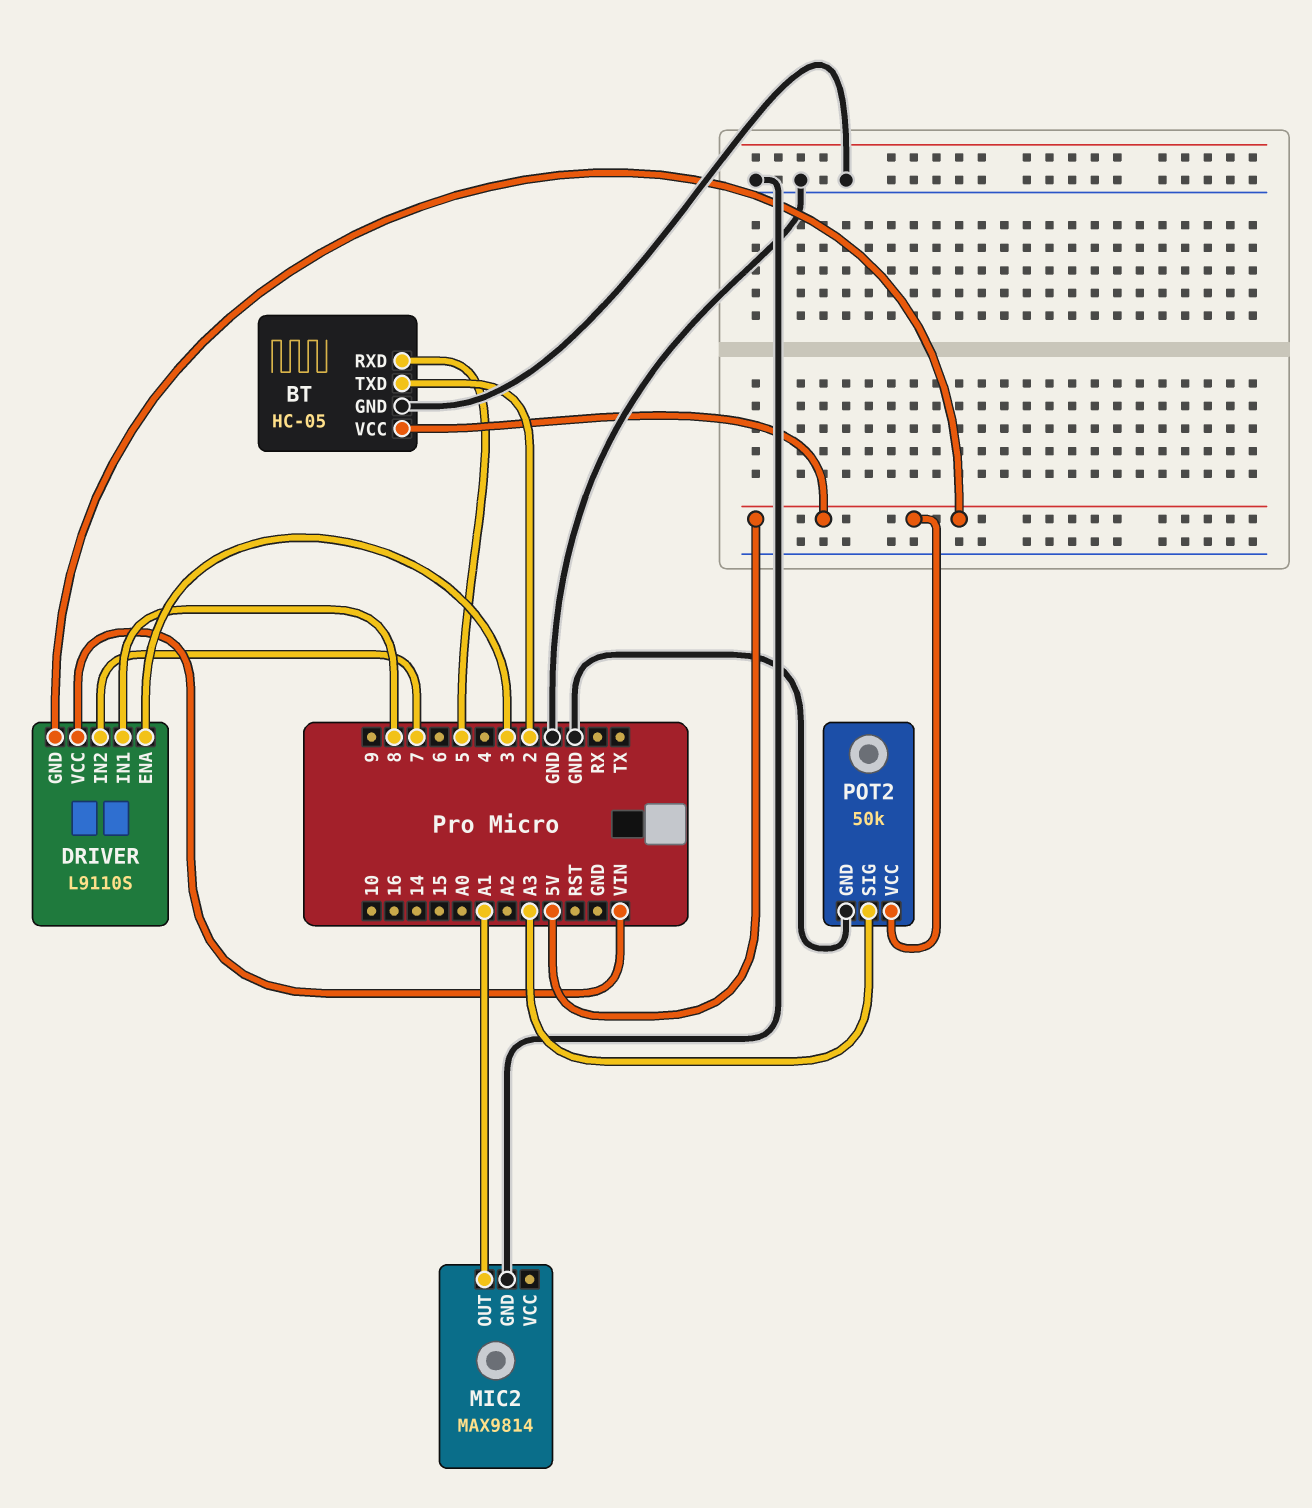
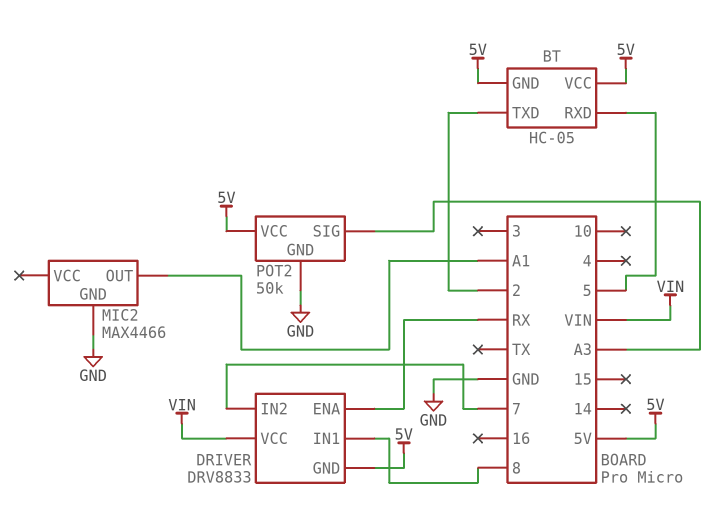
BT pin GND: GND -> 5V
DRIVER: L9110S -> DRV8833
DRIVER pin ENA: 3 -> RX
MIC2: MAX9814 -> MAX4466

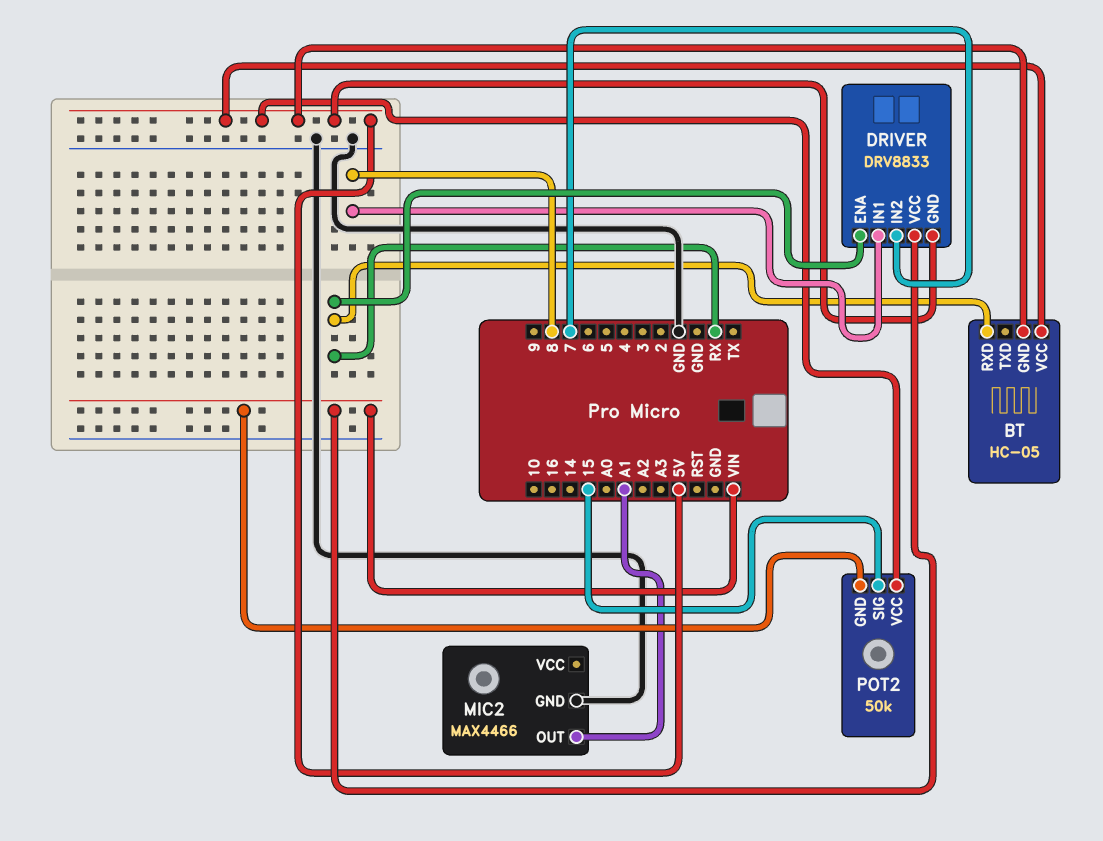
BT pin RXD: 5 -> RX
BT pin TXD: 2 -> none
POT2 pin GND: GND -> VIN
POT2 pin SIG: A3 -> 15

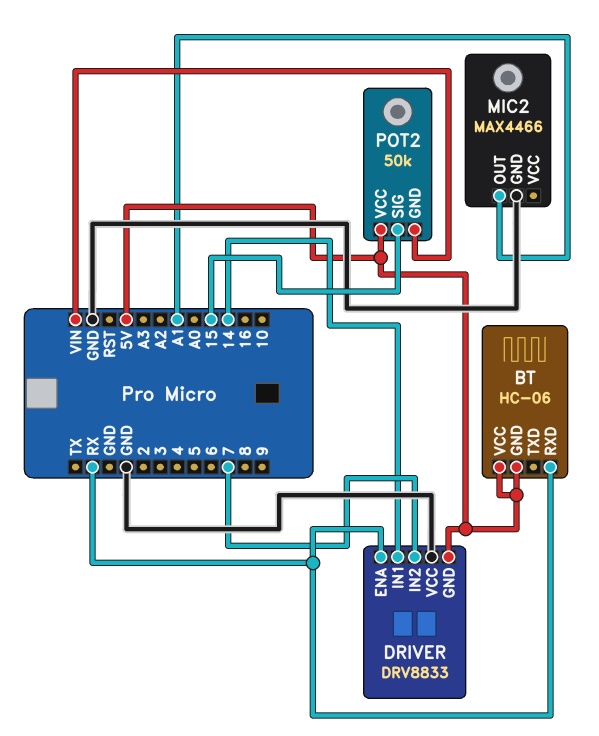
BT: HC-05 -> HC-06
DRIVER pin IN1: 8 -> 14
DRIVER pin VCC: VIN -> GND

